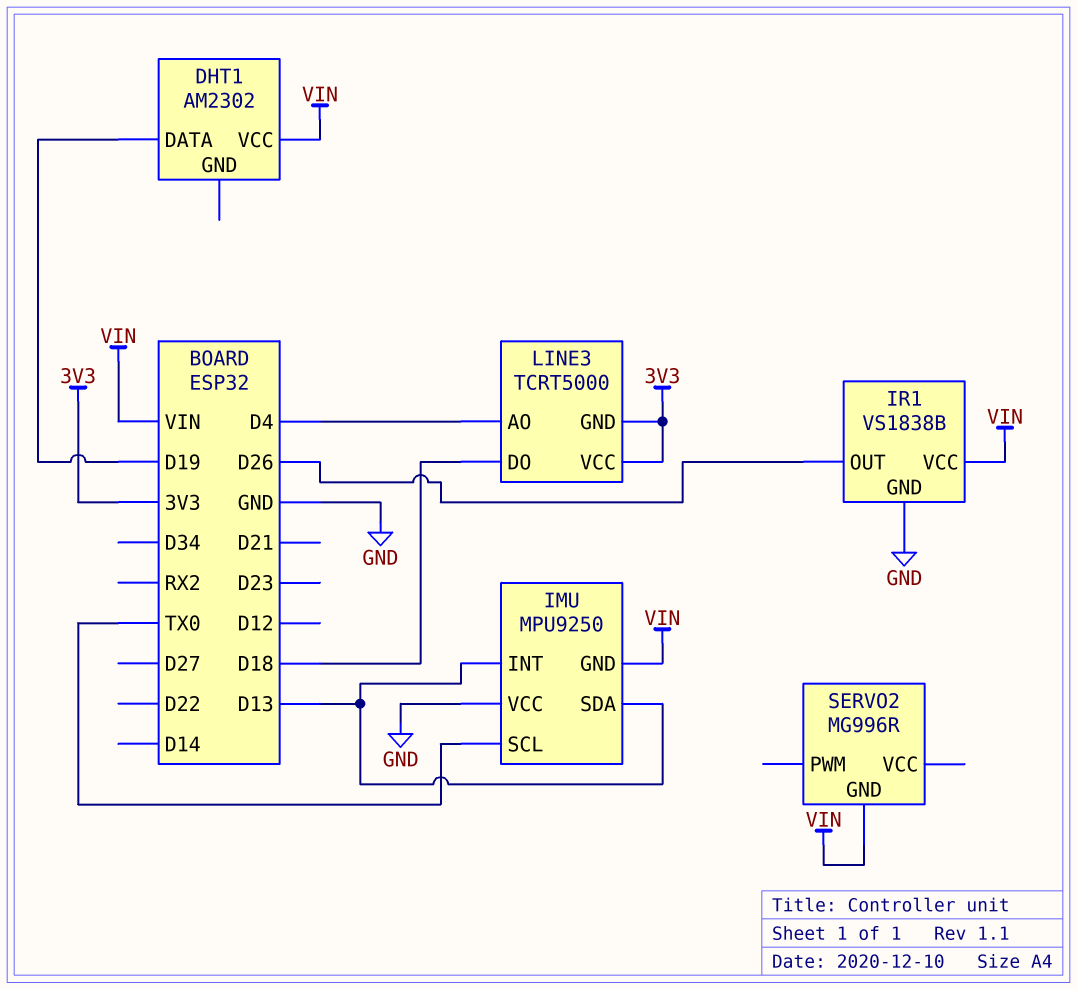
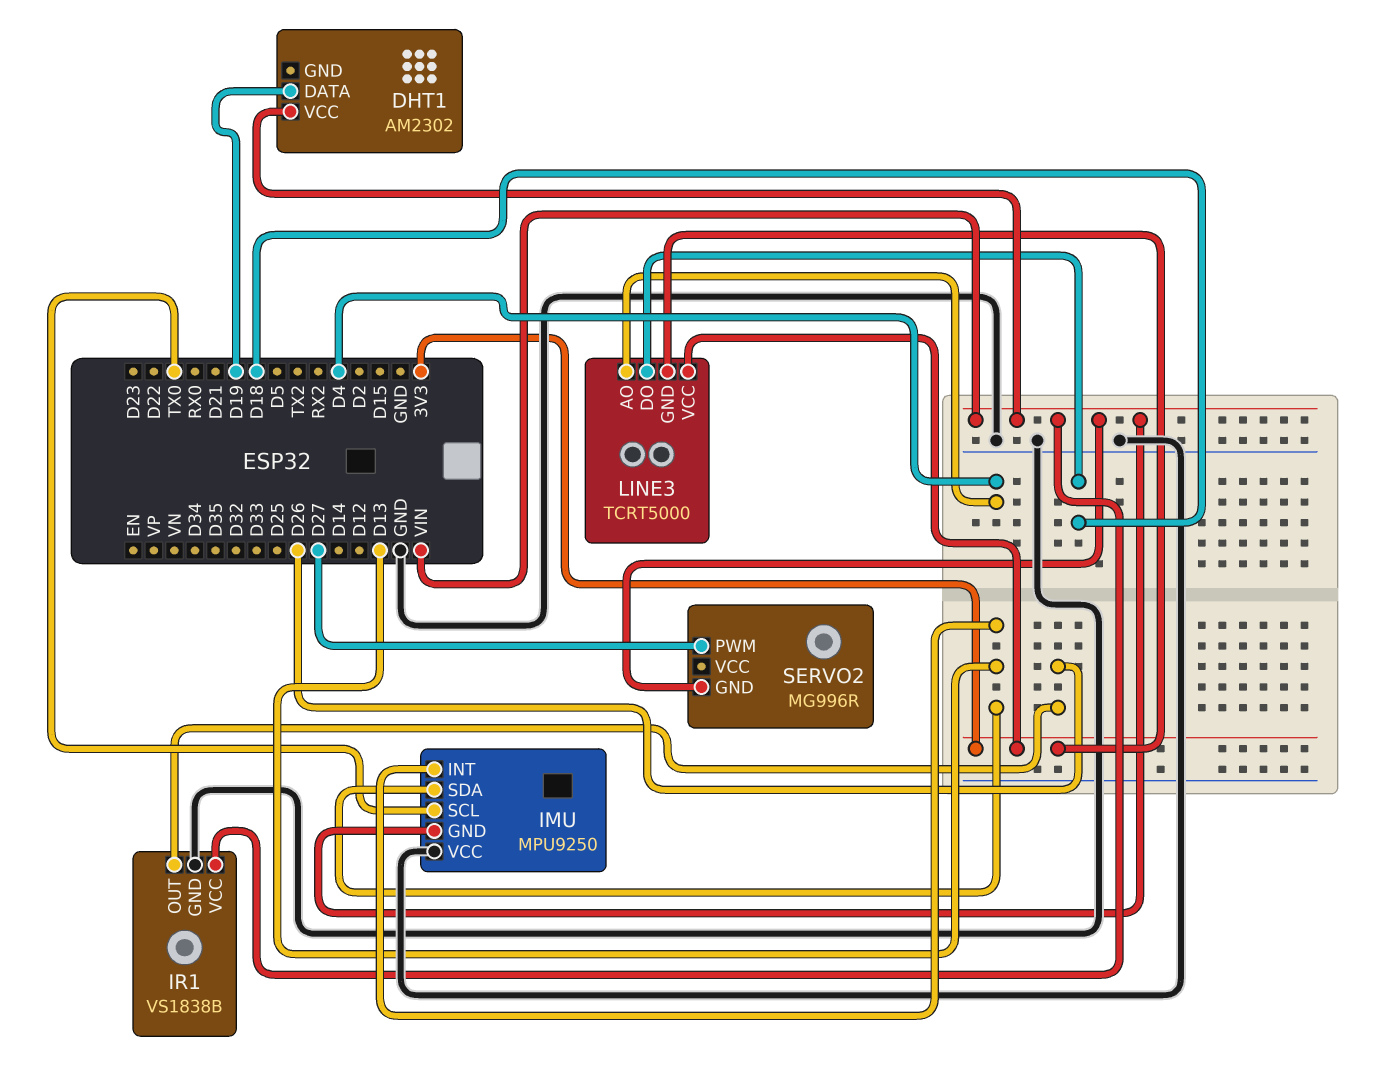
SERVO2 pin PWM: none -> D27

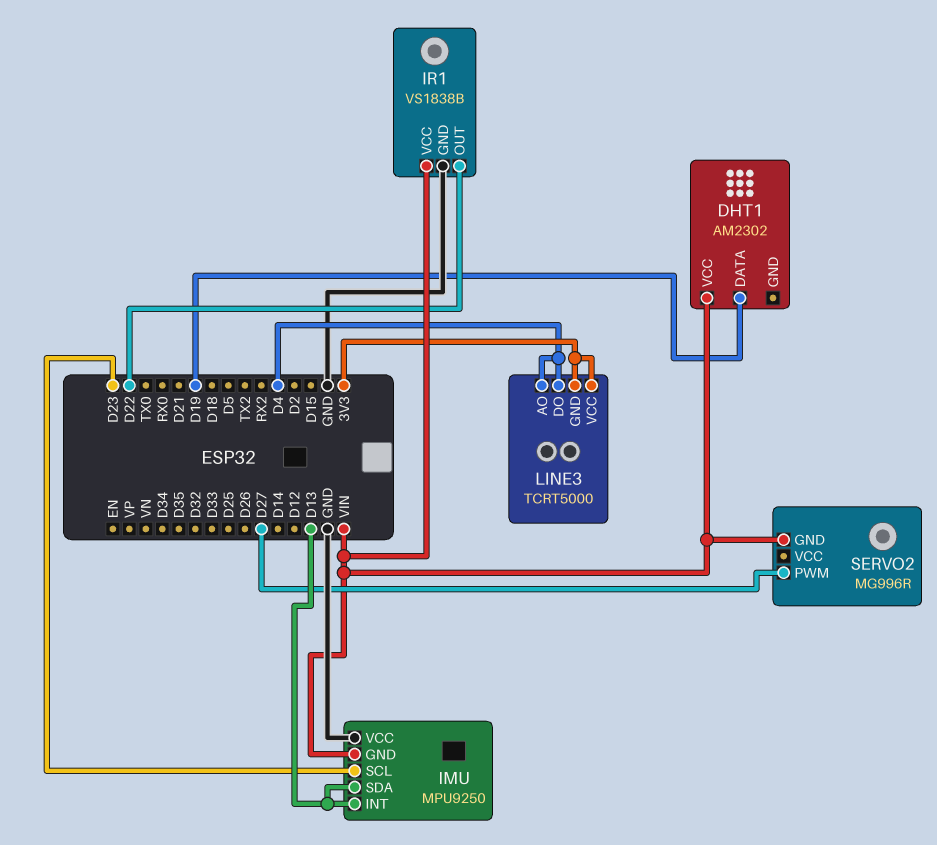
IMU pin SCL: TX0 -> D23
IR1 pin OUT: D26 -> D22
LINE3 pin DO: D18 -> D4

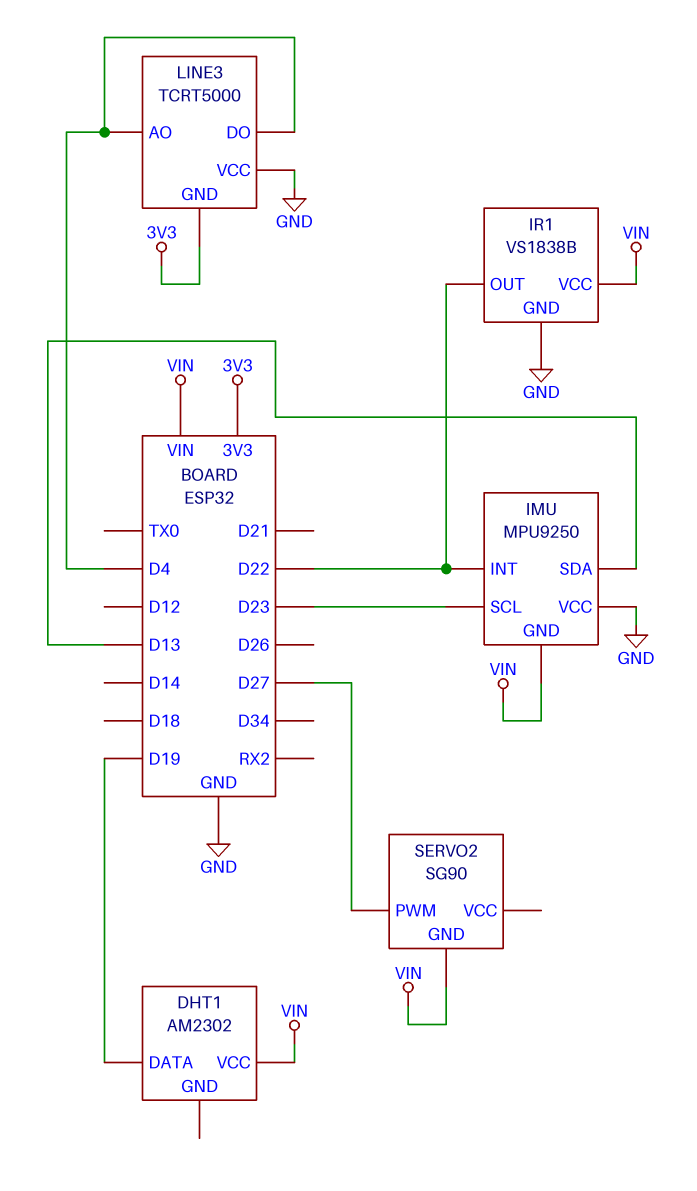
IMU pin INT: D13 -> D22
LINE3 pin VCC: 3V3 -> GND
SERVO2: MG996R -> SG90

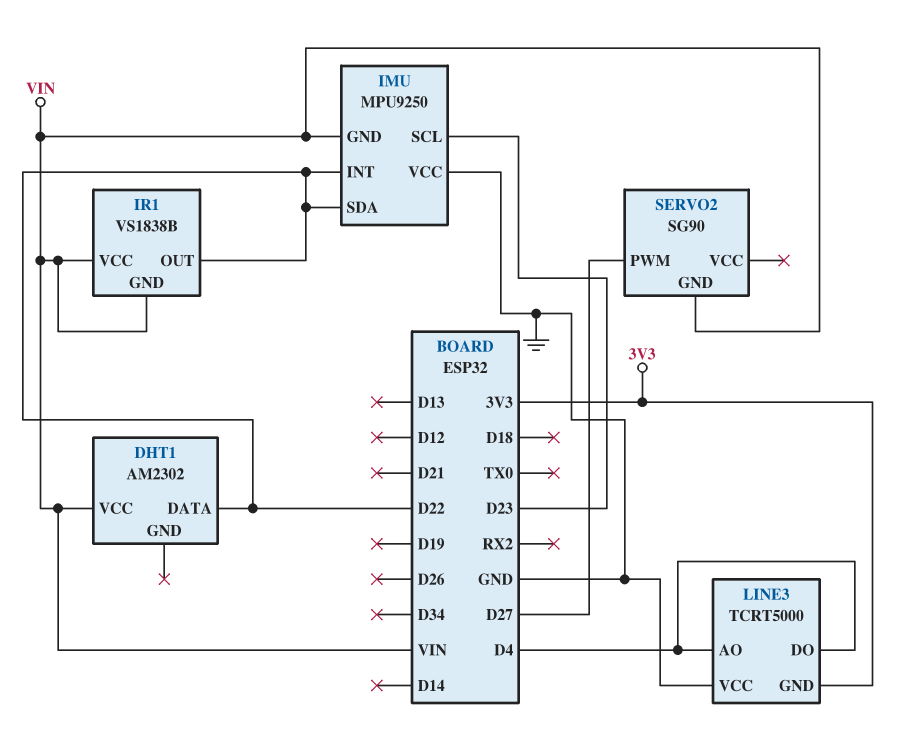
DHT1 pin DATA: D19 -> D22
IMU pin SDA: D13 -> D22
IR1 pin GND: GND -> VIN

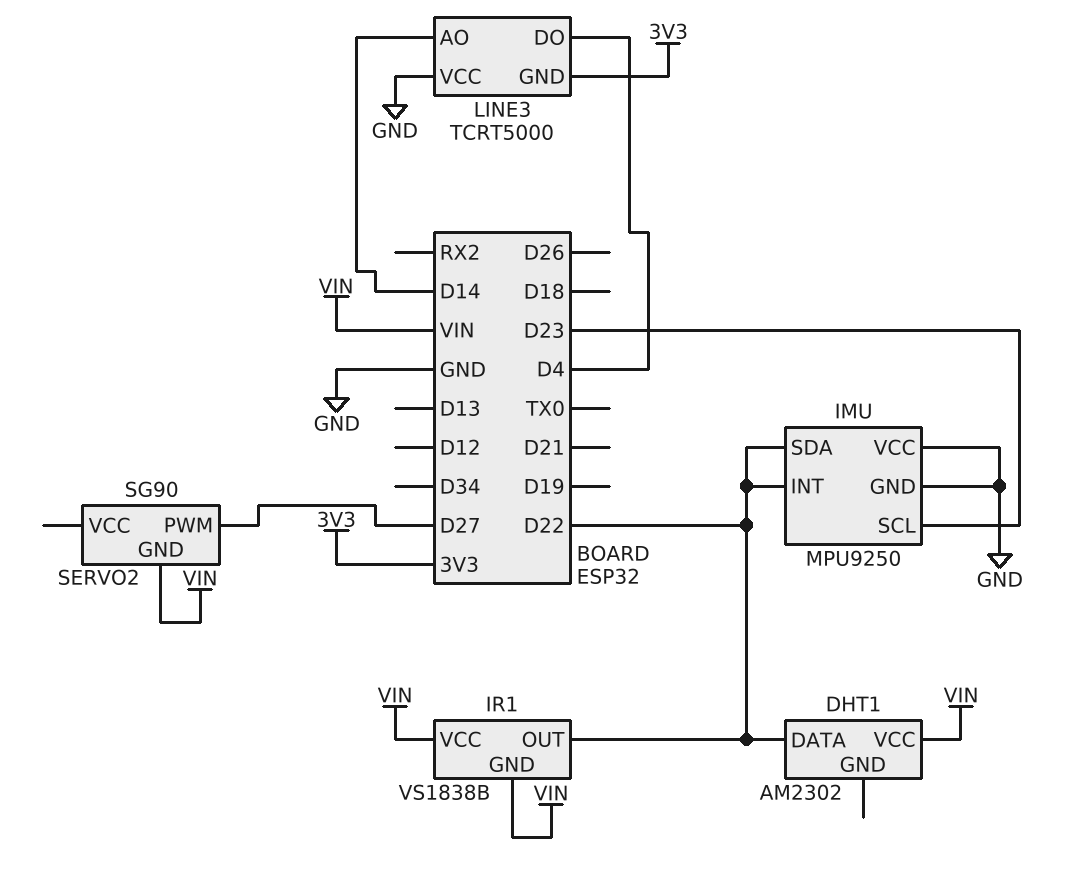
IMU pin GND: VIN -> GND
LINE3 pin AO: D4 -> D14

